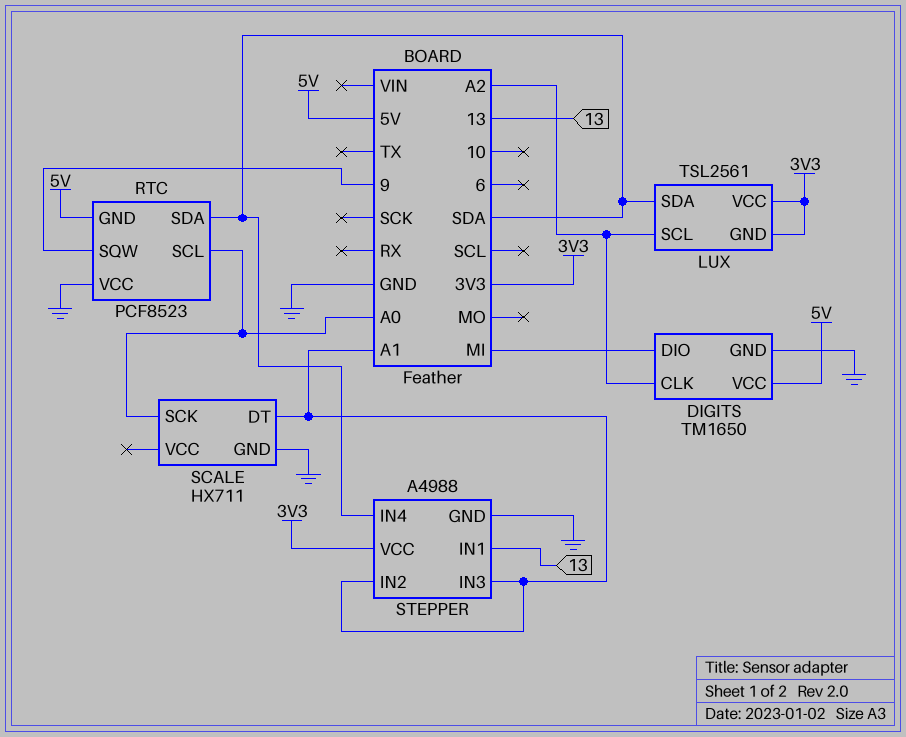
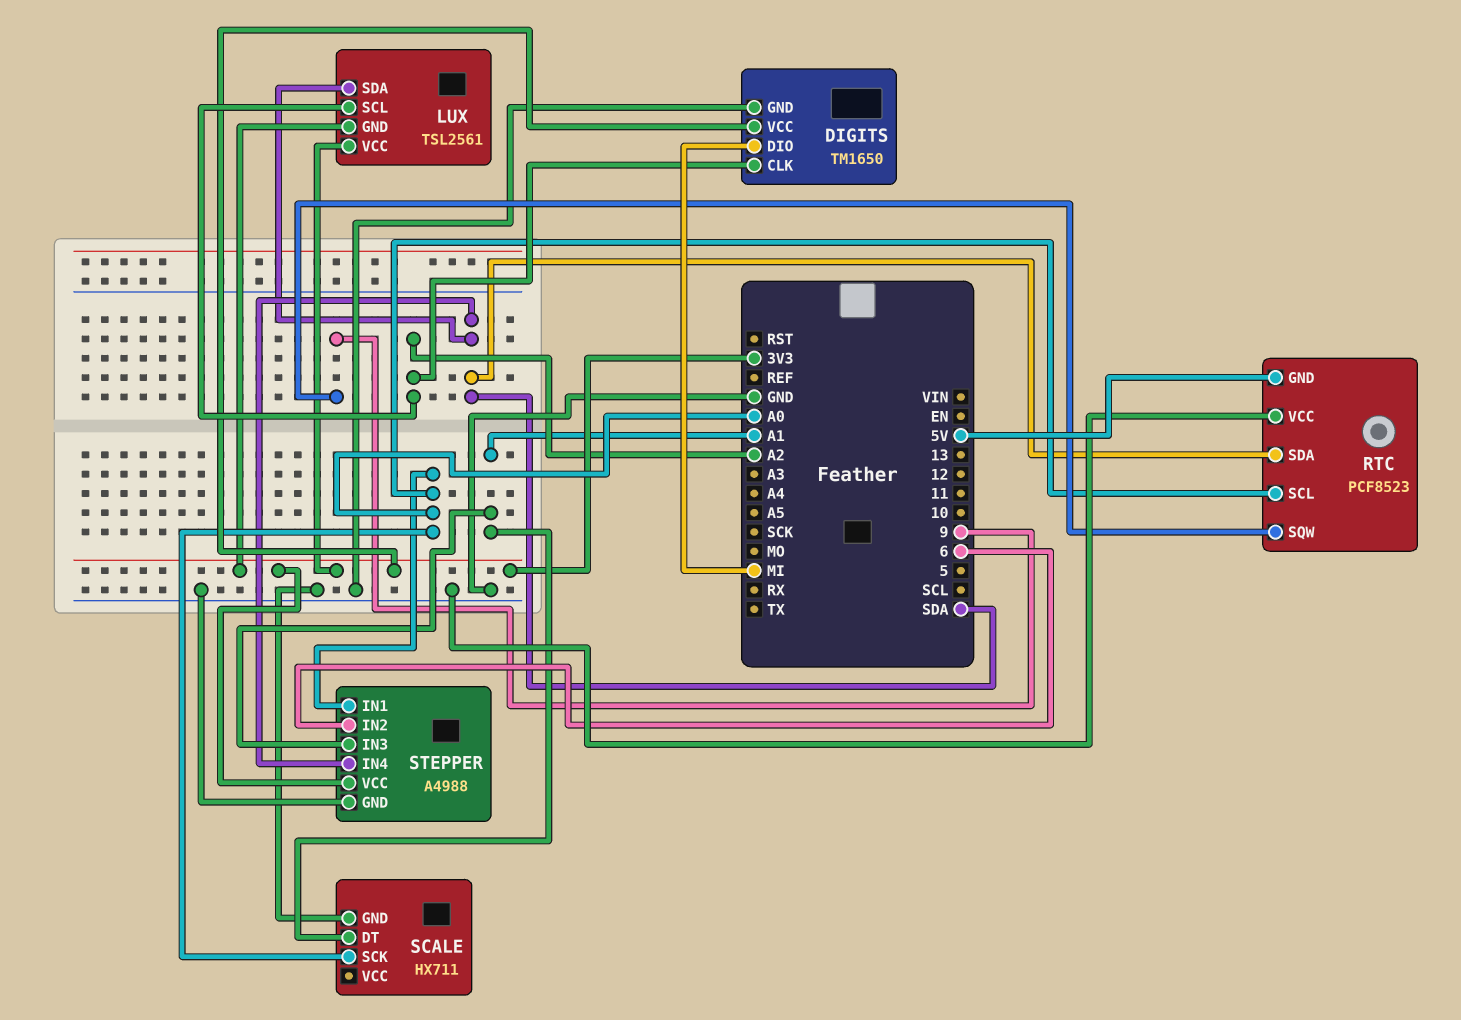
DIGITS pin VCC: 5V -> 3V3
STEPPER pin IN1: 13 -> A0
STEPPER pin IN2: A1 -> 6

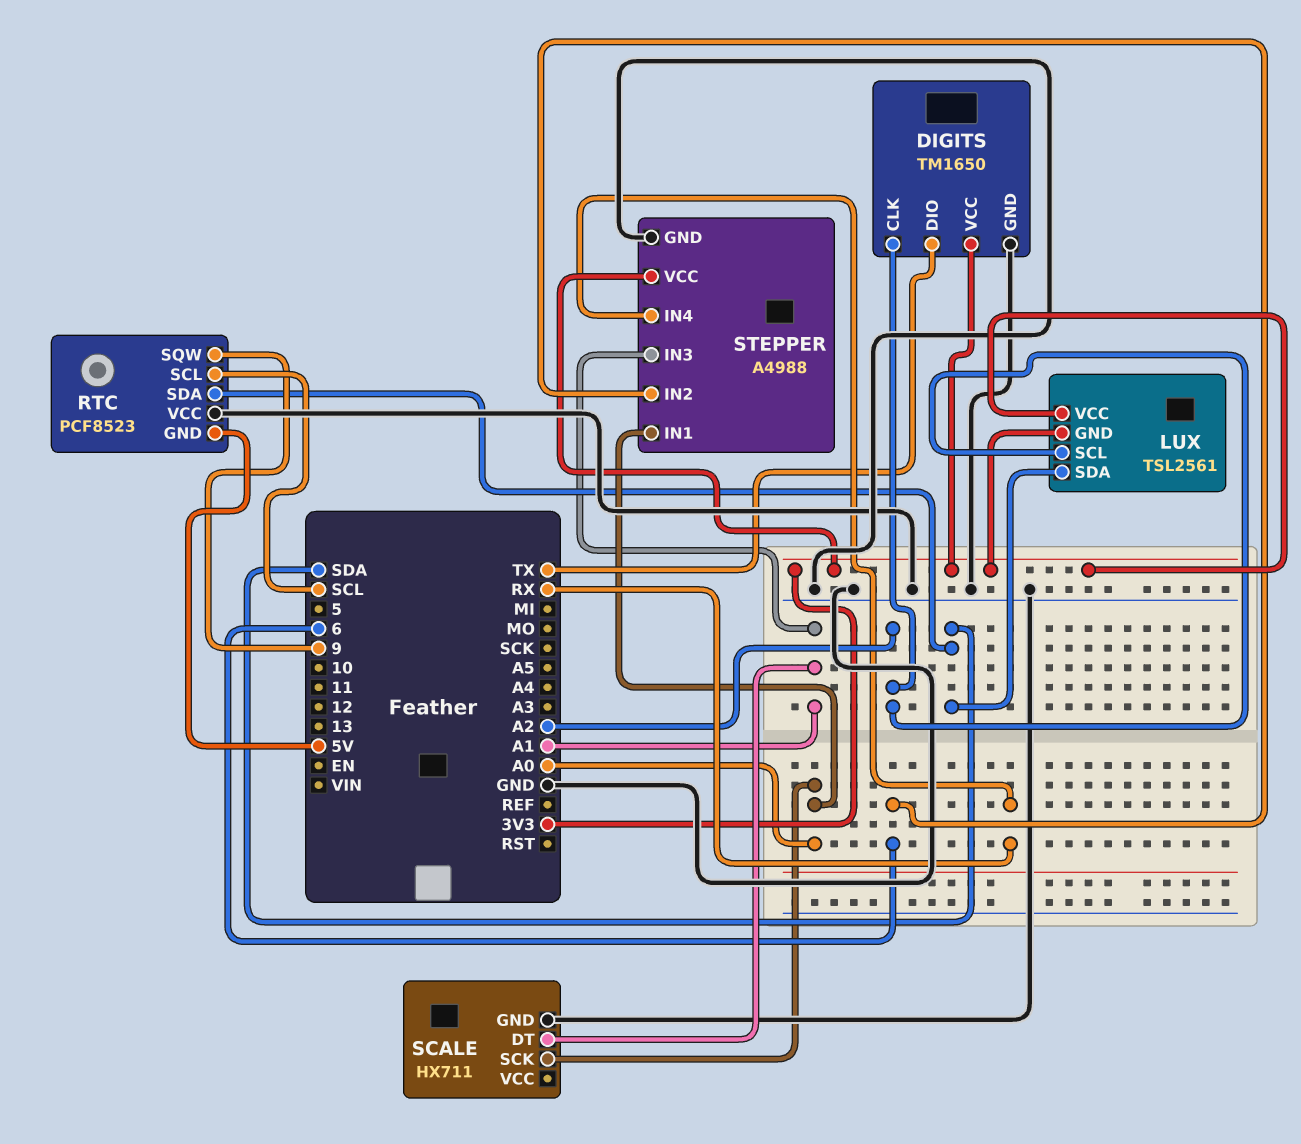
DIGITS pin DIO: MI -> TX
RTC pin SCL: A0 -> SCL
STEPPER pin IN4: SDA -> RX

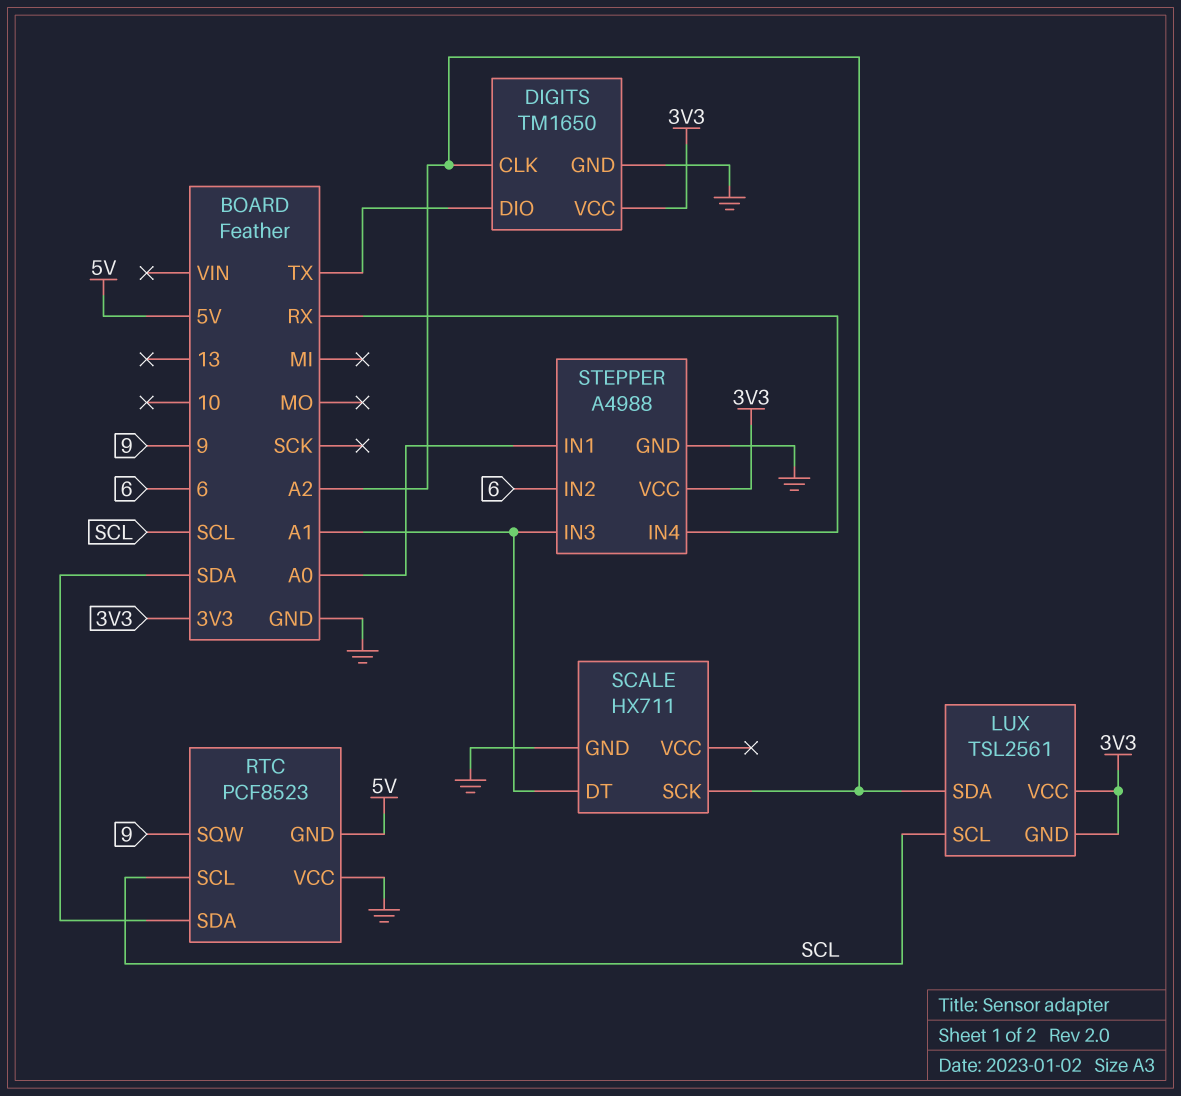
LUX pin SCL: A2 -> SCL
LUX pin SDA: SDA -> A2
SCALE pin SCK: A0 -> A2

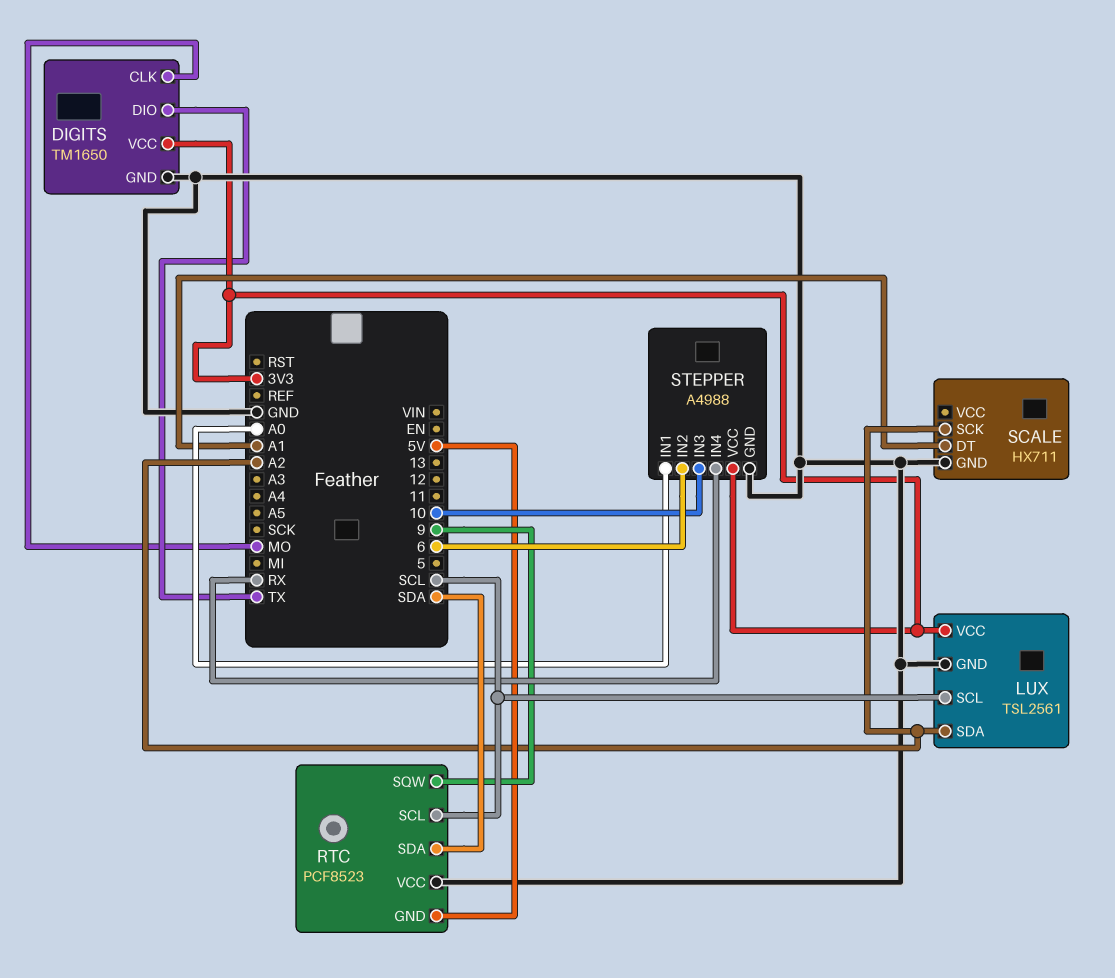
DIGITS pin CLK: A2 -> MO
LUX pin GND: 3V3 -> GND
STEPPER pin IN3: A1 -> 10

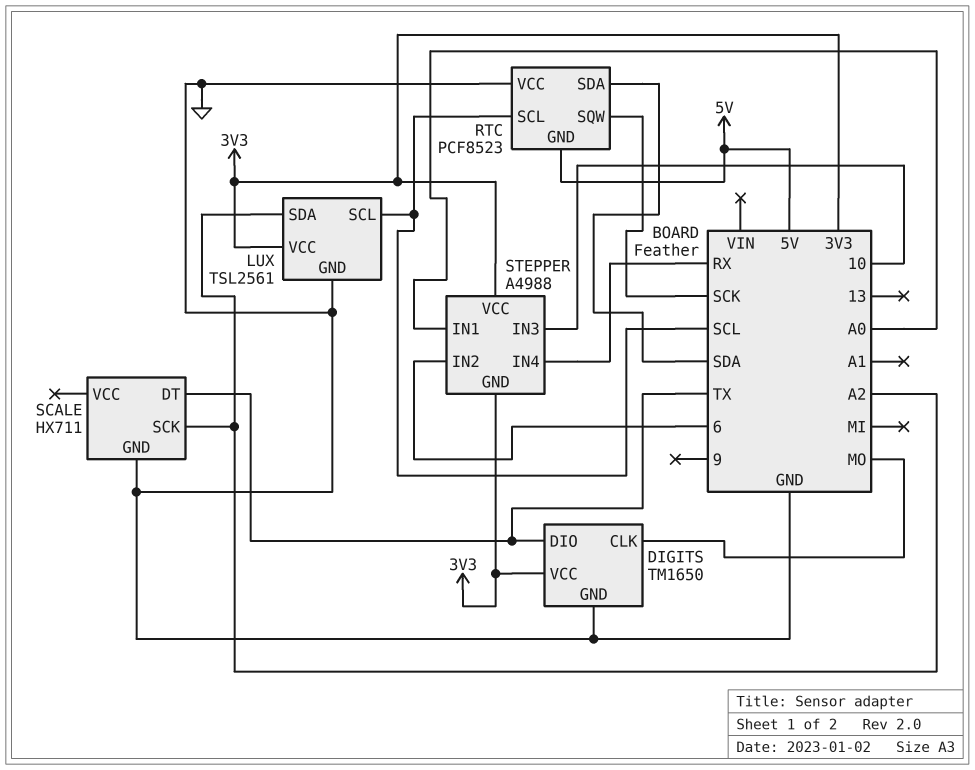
RTC pin SQW: 9 -> SCK
SCALE pin DT: A1 -> TX
STEPPER pin GND: GND -> 3V3

